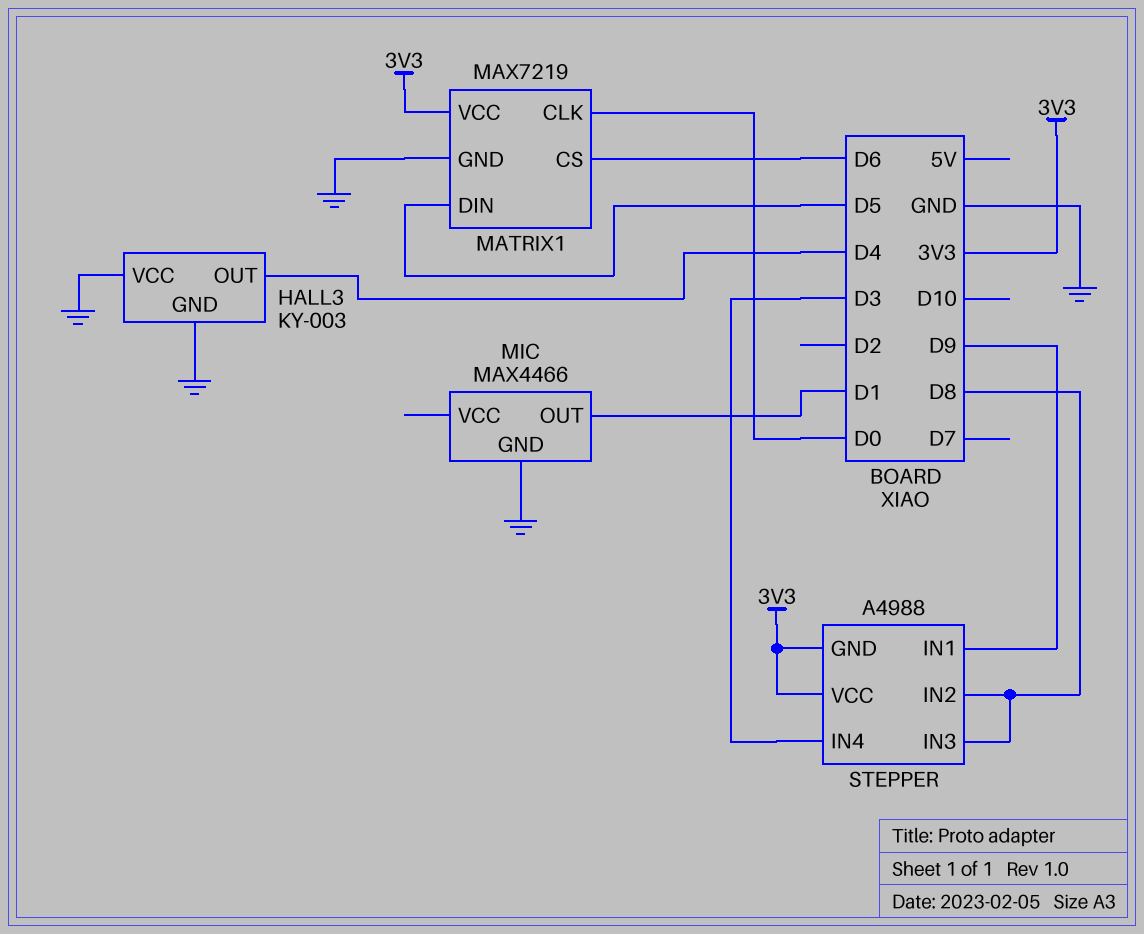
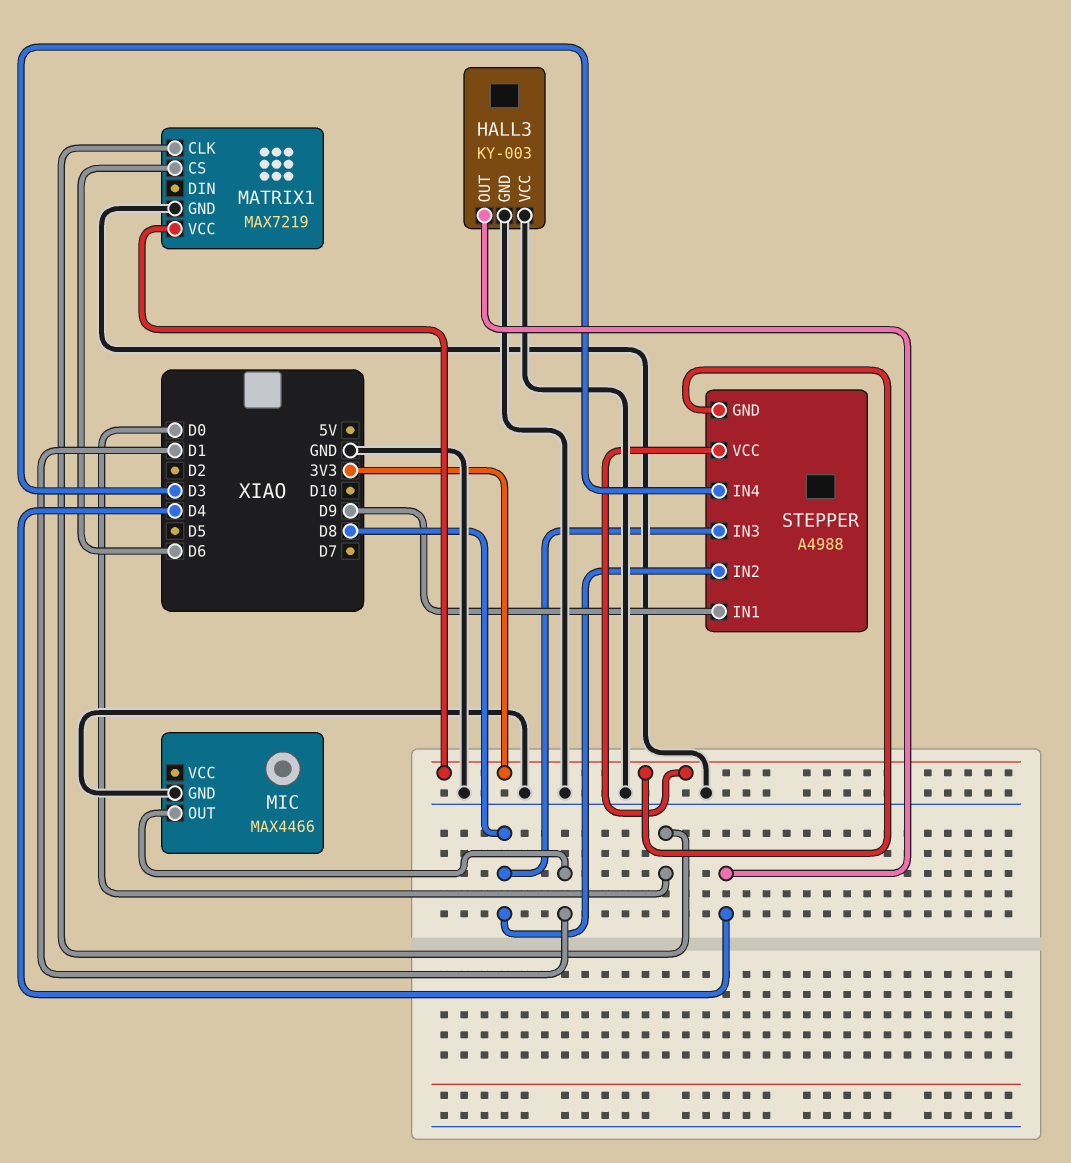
MATRIX1 pin DIN: D5 -> none

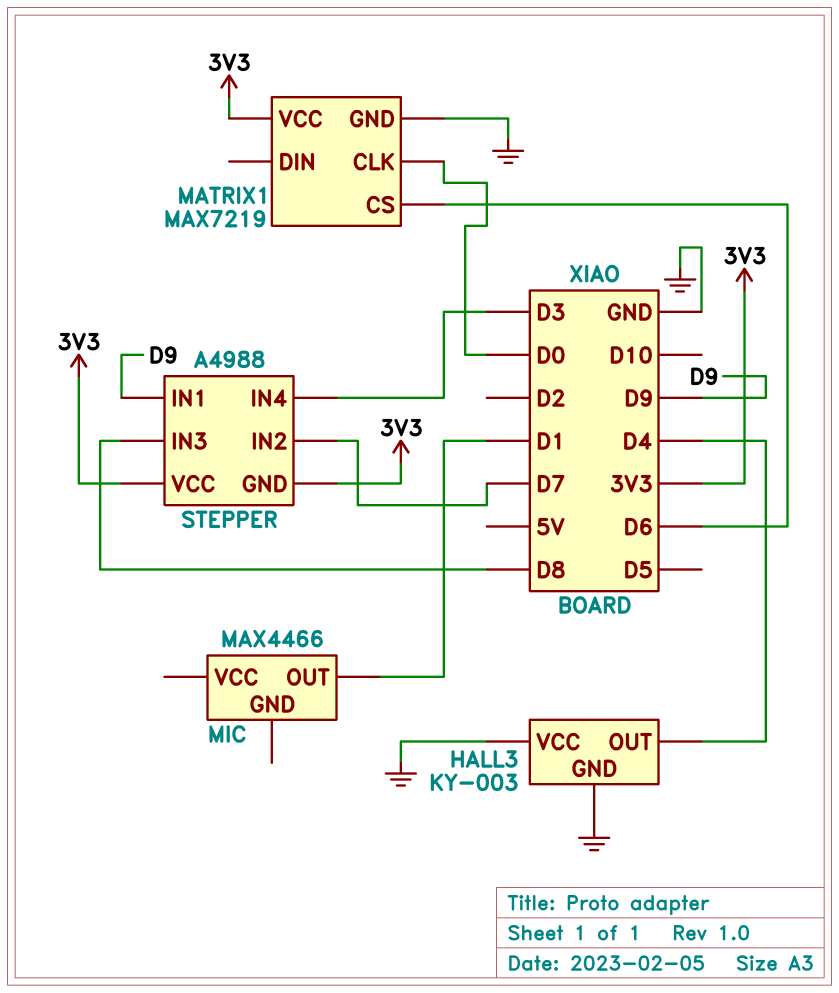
MIC pin GND: GND -> none
STEPPER pin IN2: D8 -> D7

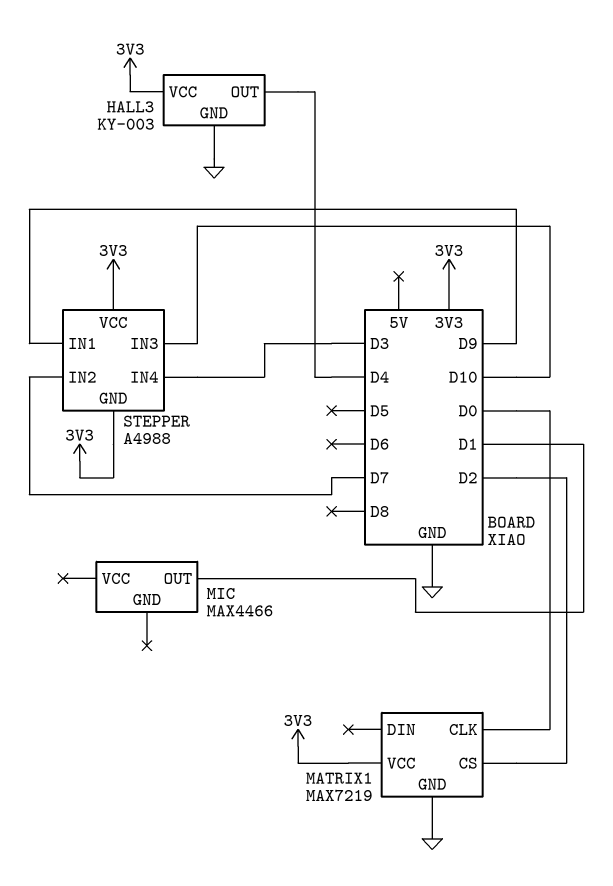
HALL3 pin VCC: GND -> 3V3
MATRIX1 pin CS: D6 -> D2
STEPPER pin IN3: D8 -> D10

